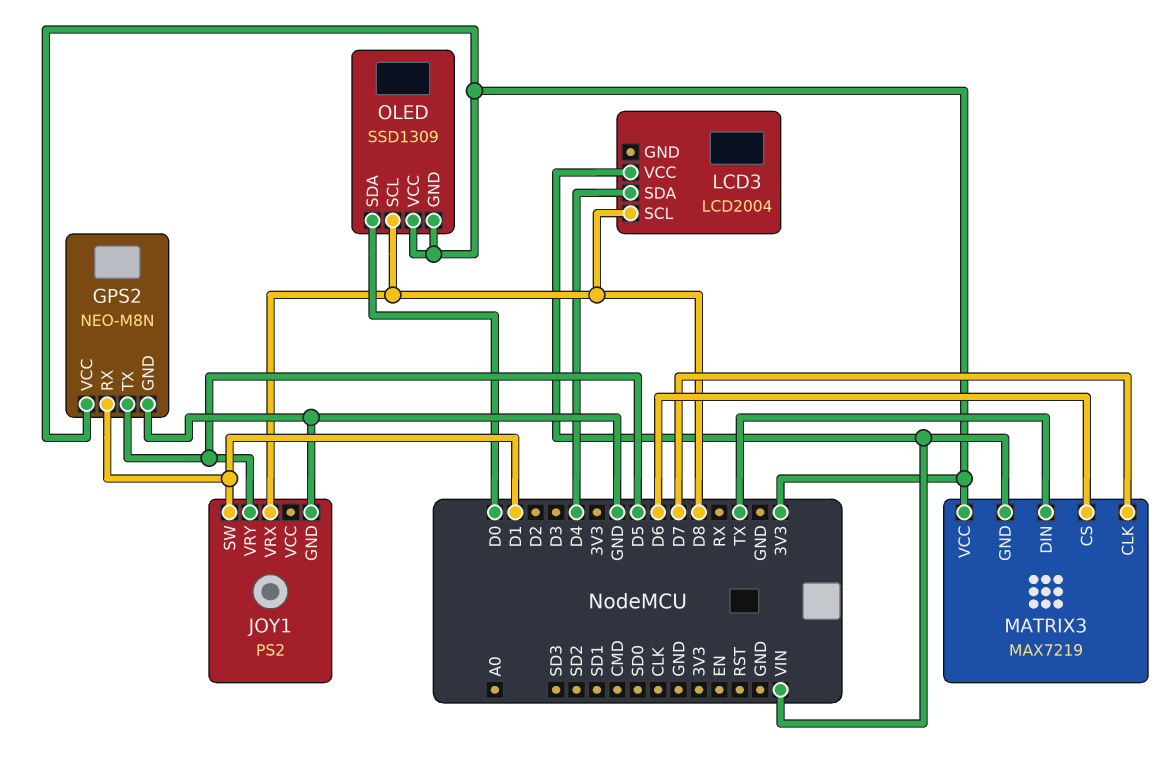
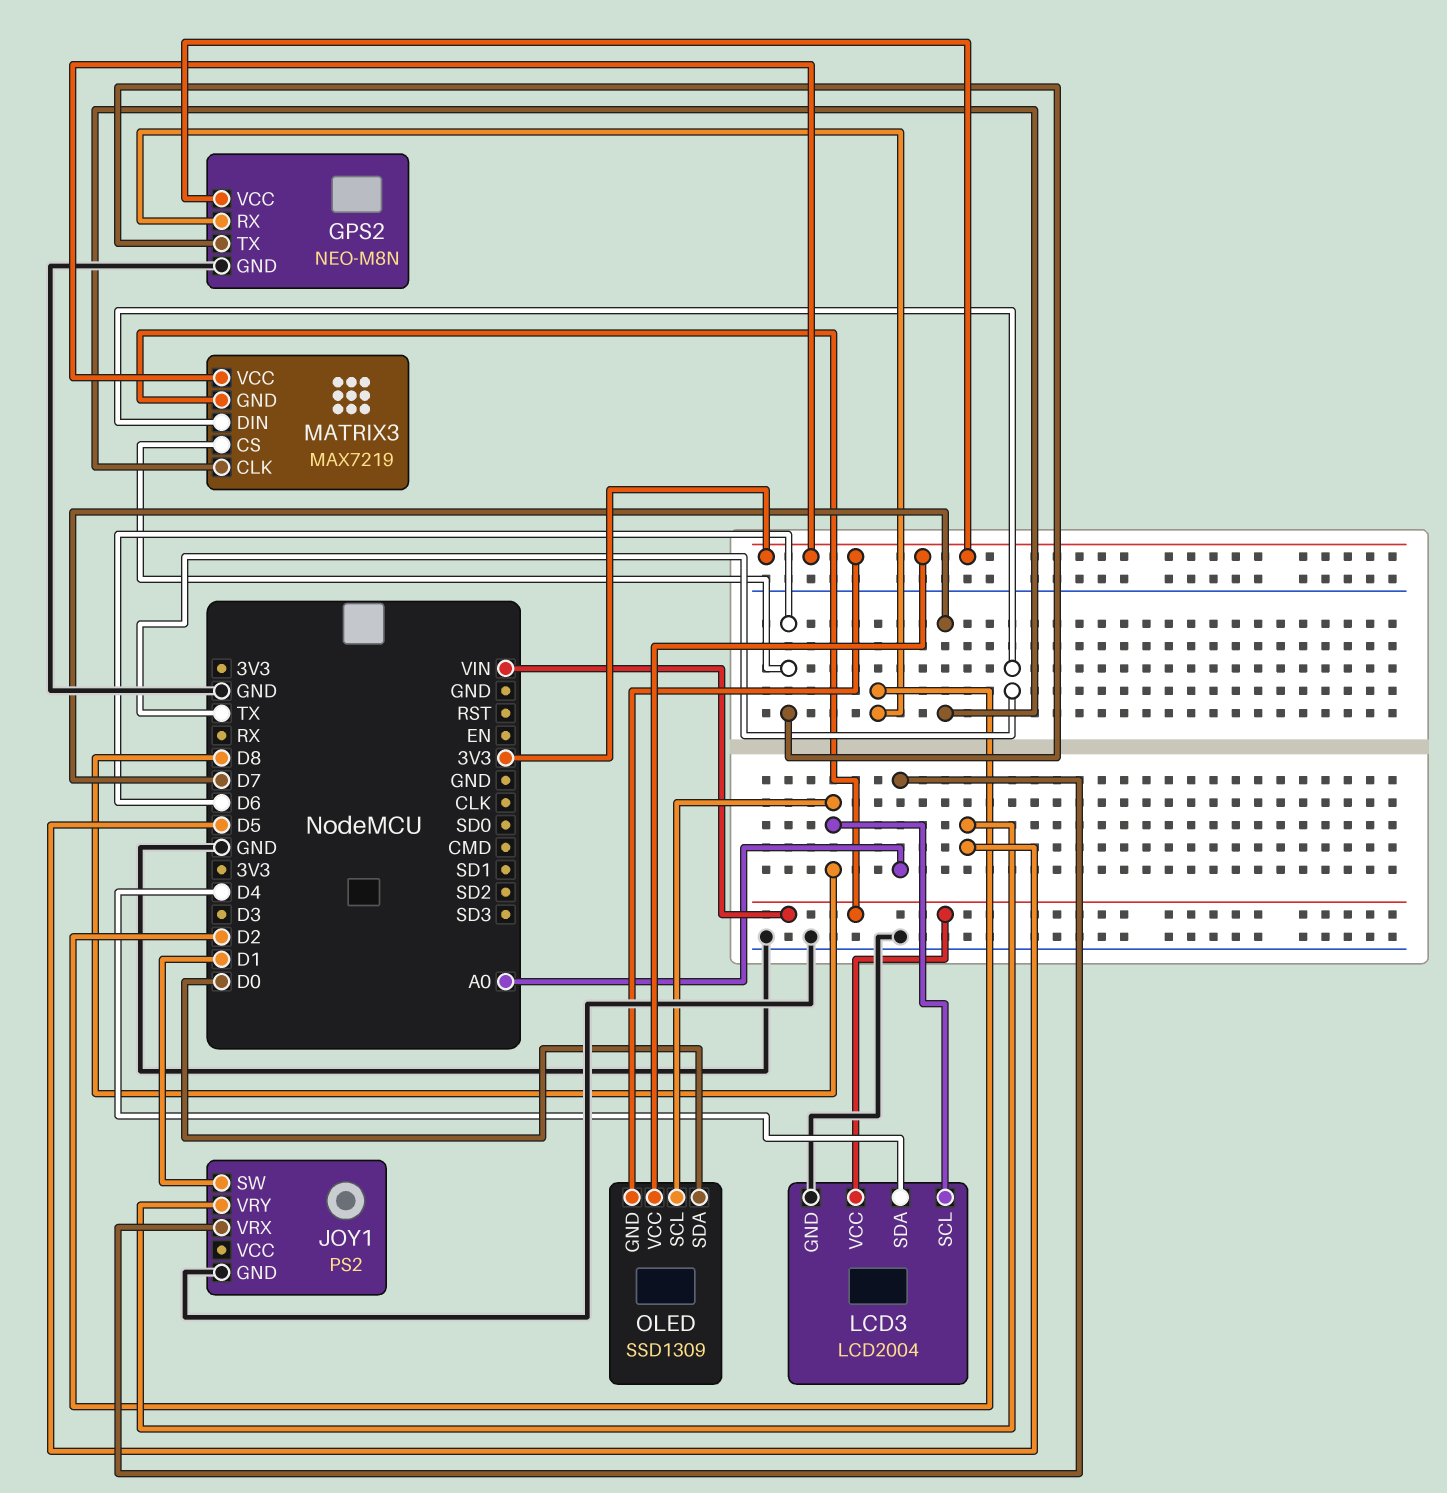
GPS2 pin RX: D1 -> D2
GPS2 pin TX: D5 -> D6
JOY1 pin VRX: D8 -> A0
LCD3 pin GND: none -> GND

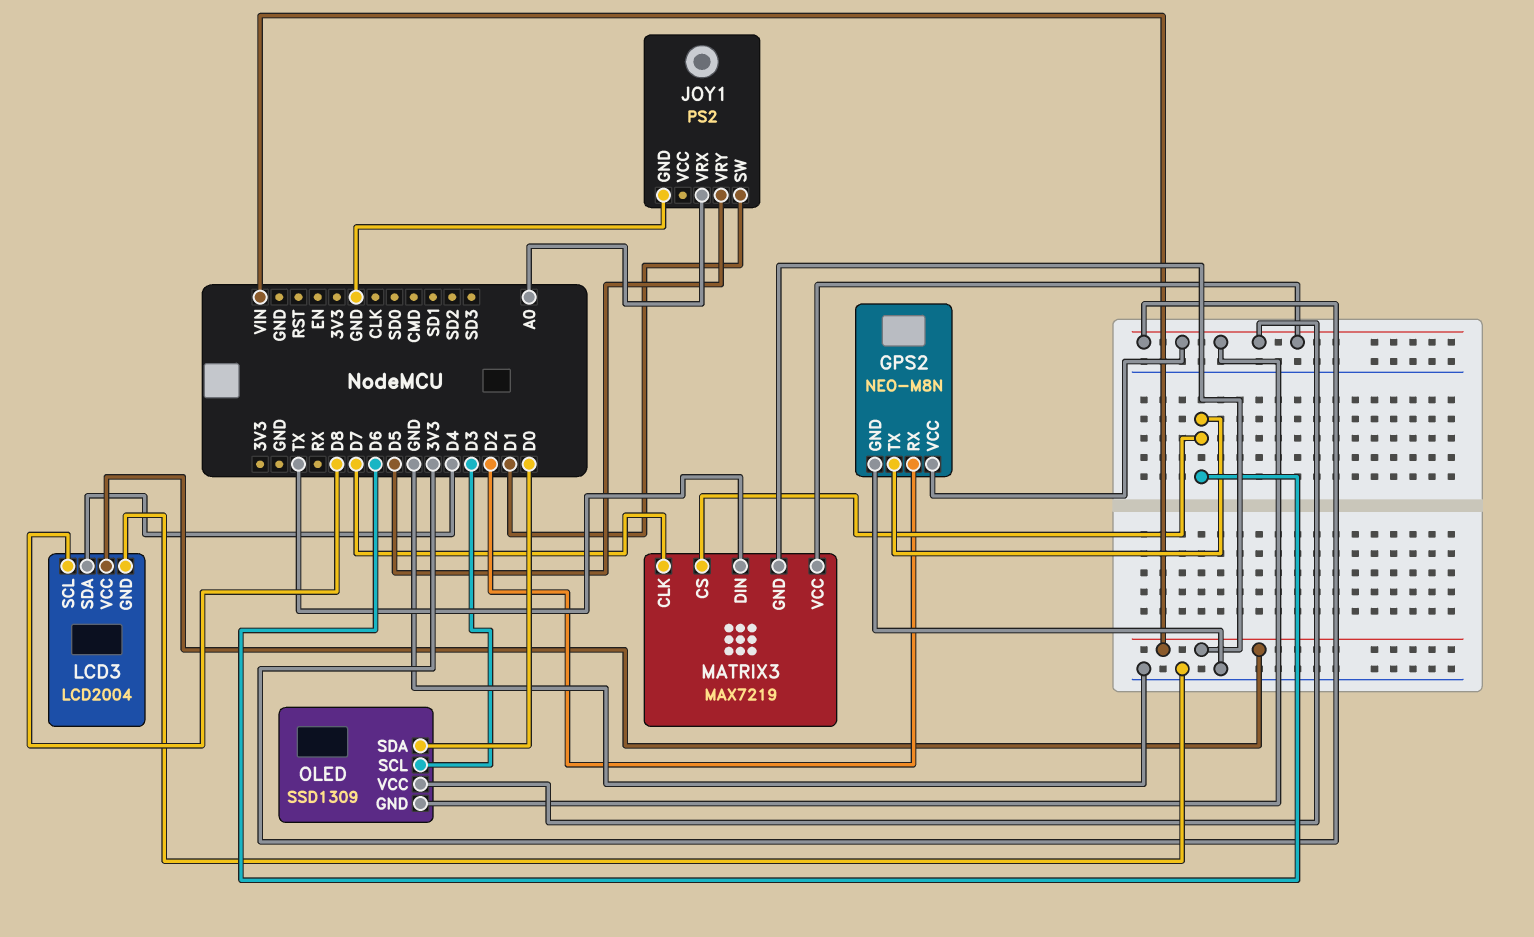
OLED pin SCL: D8 -> D3

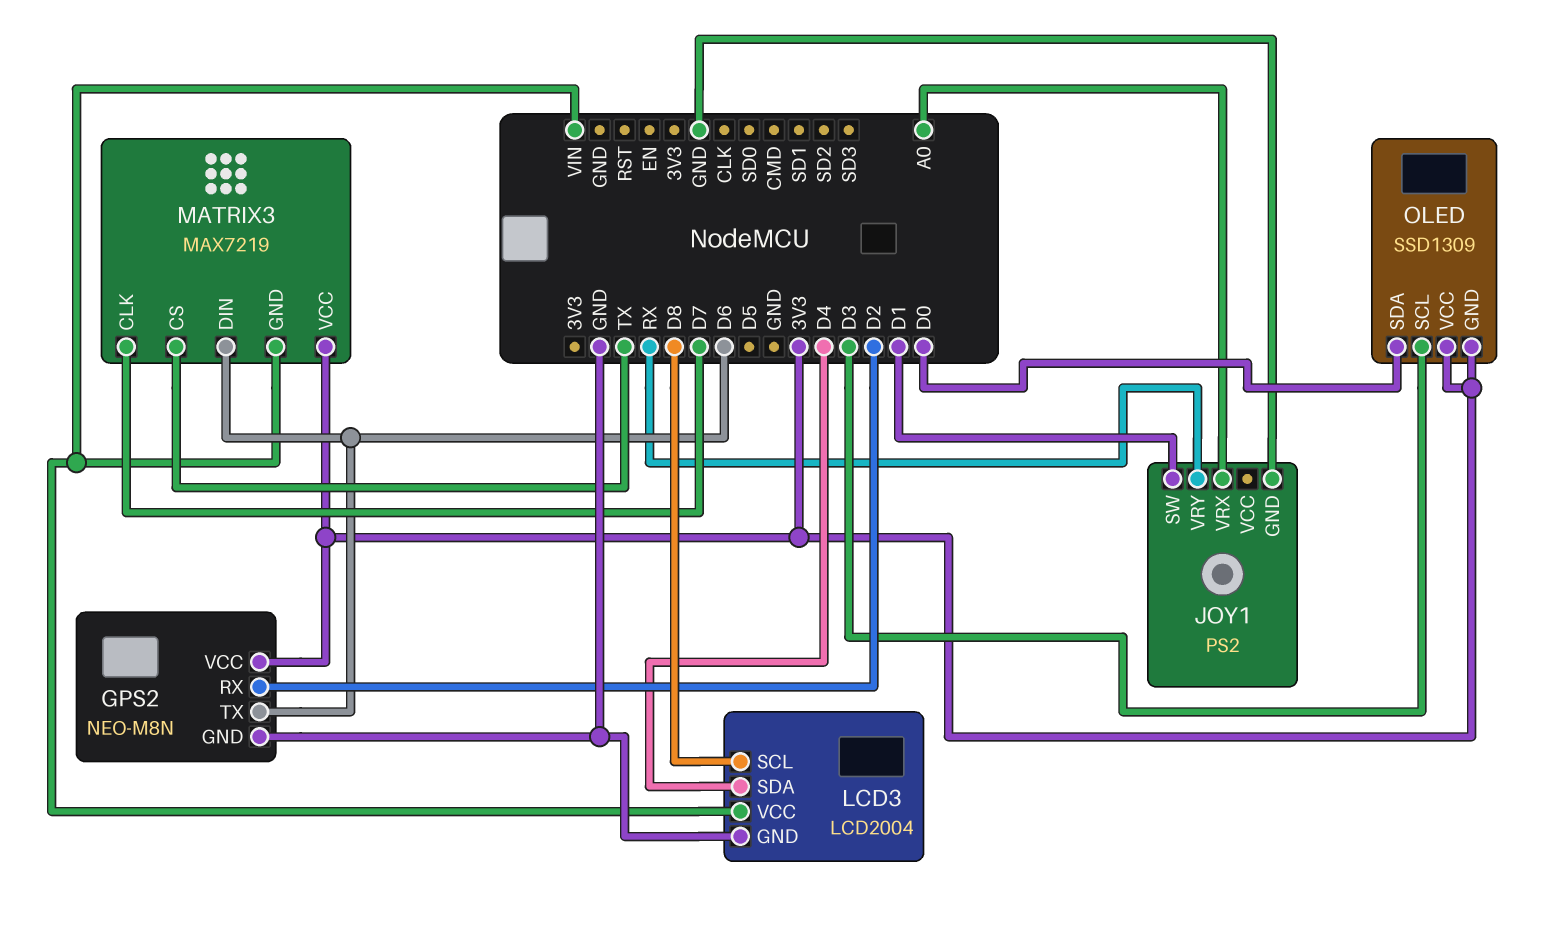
JOY1 pin VRY: D5 -> RX
MATRIX3 pin CS: D6 -> TX
MATRIX3 pin DIN: TX -> D6

